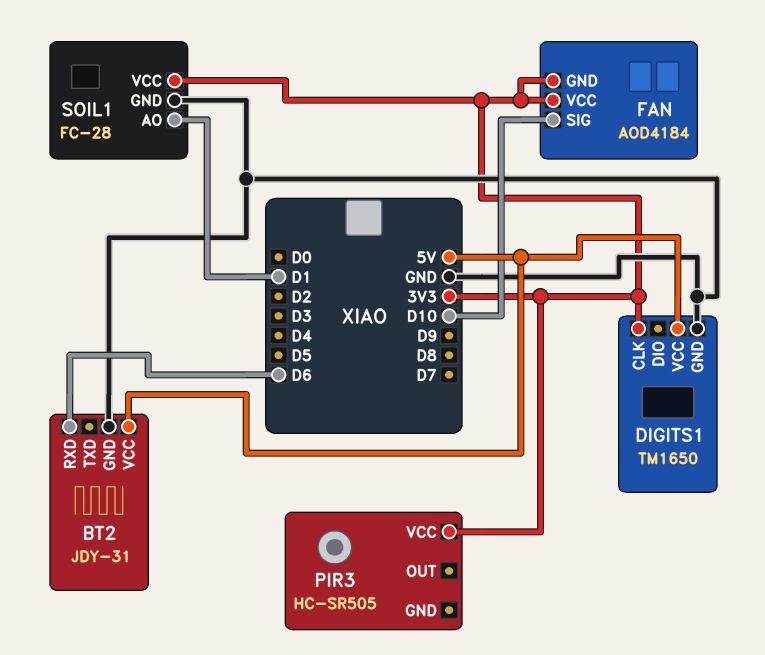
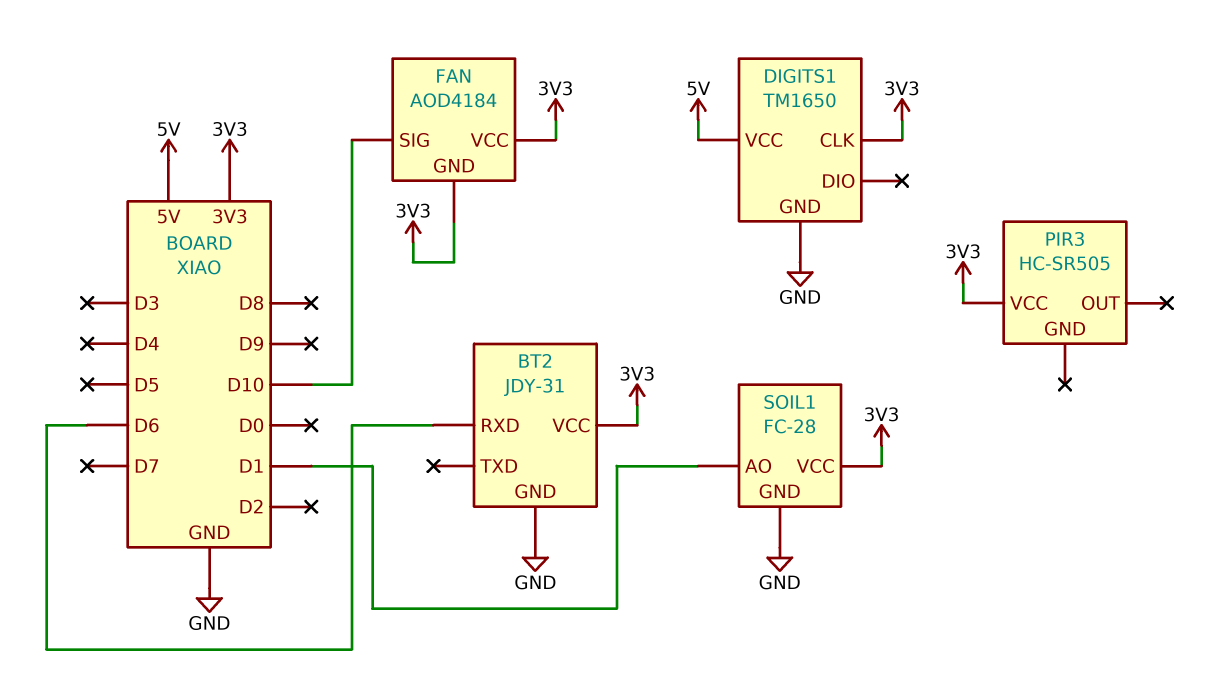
BT2 pin VCC: 5V -> 3V3

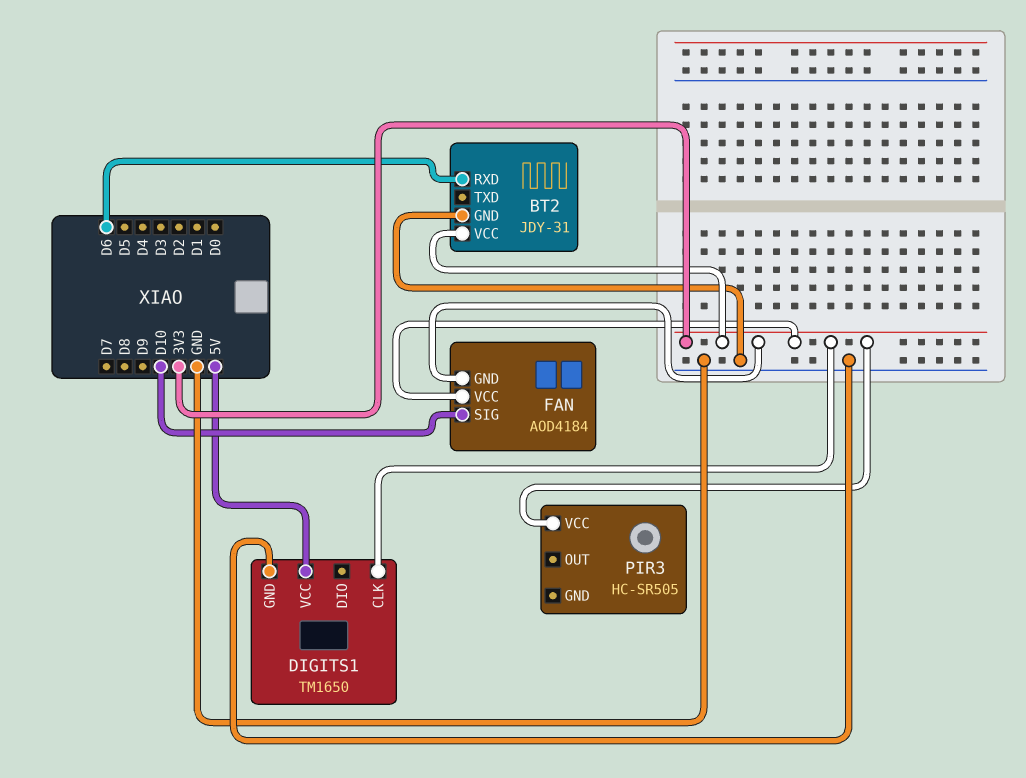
SOIL1: FC-28 -> none
SOIL1 pin AO: D1 -> none
SOIL1 pin GND: GND -> none
SOIL1 pin VCC: 3V3 -> none

